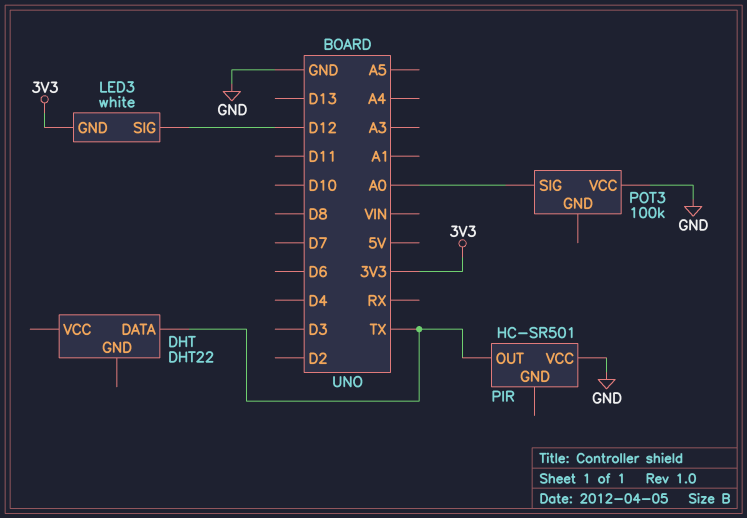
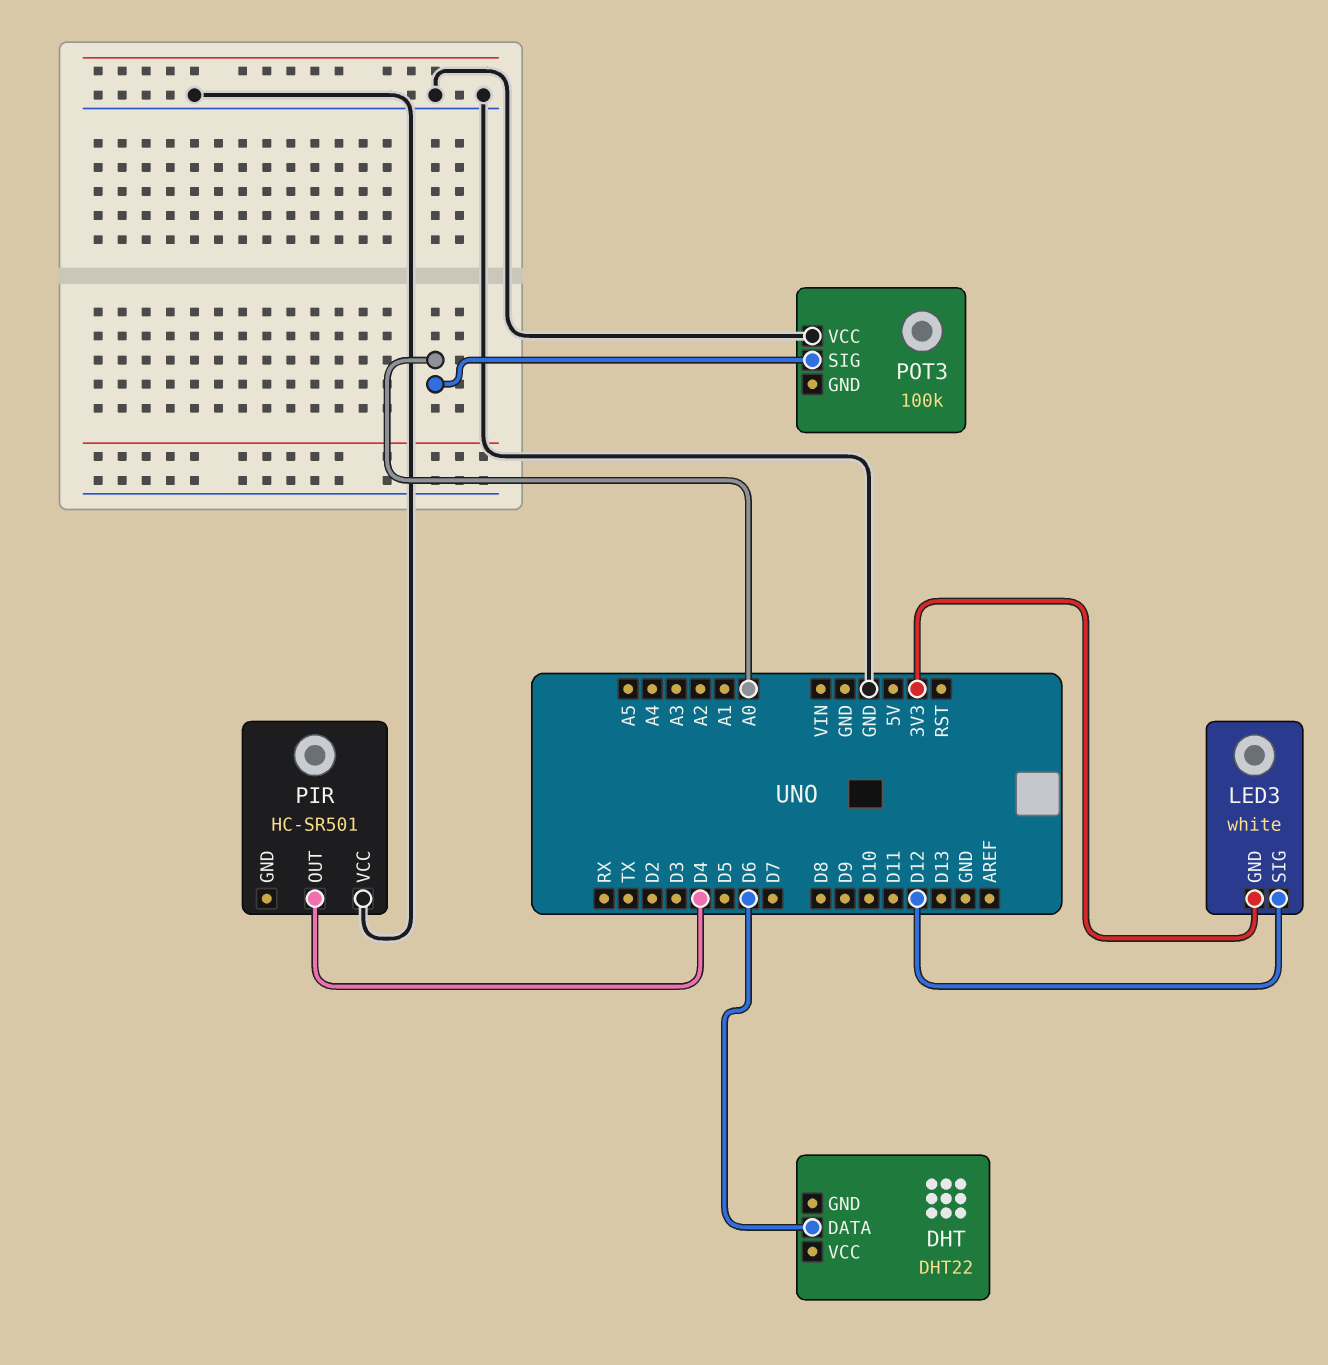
DHT pin DATA: TX -> D6
PIR pin OUT: TX -> D4

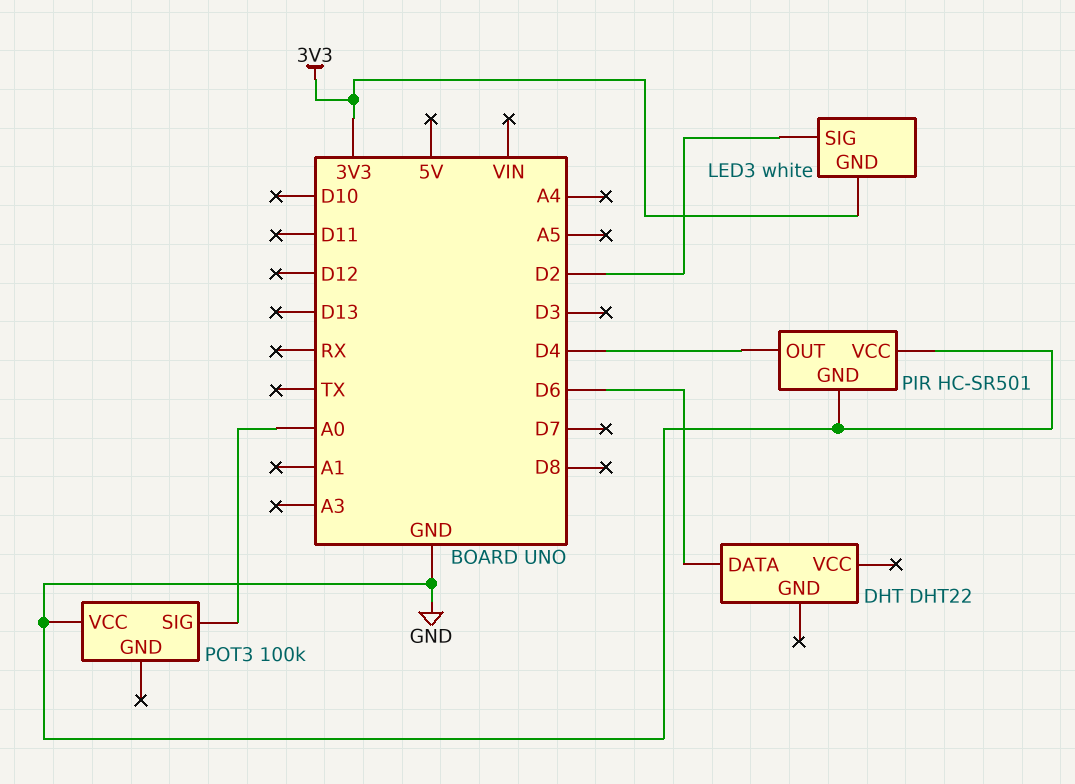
LED3 pin SIG: D12 -> D2
PIR pin GND: none -> GND

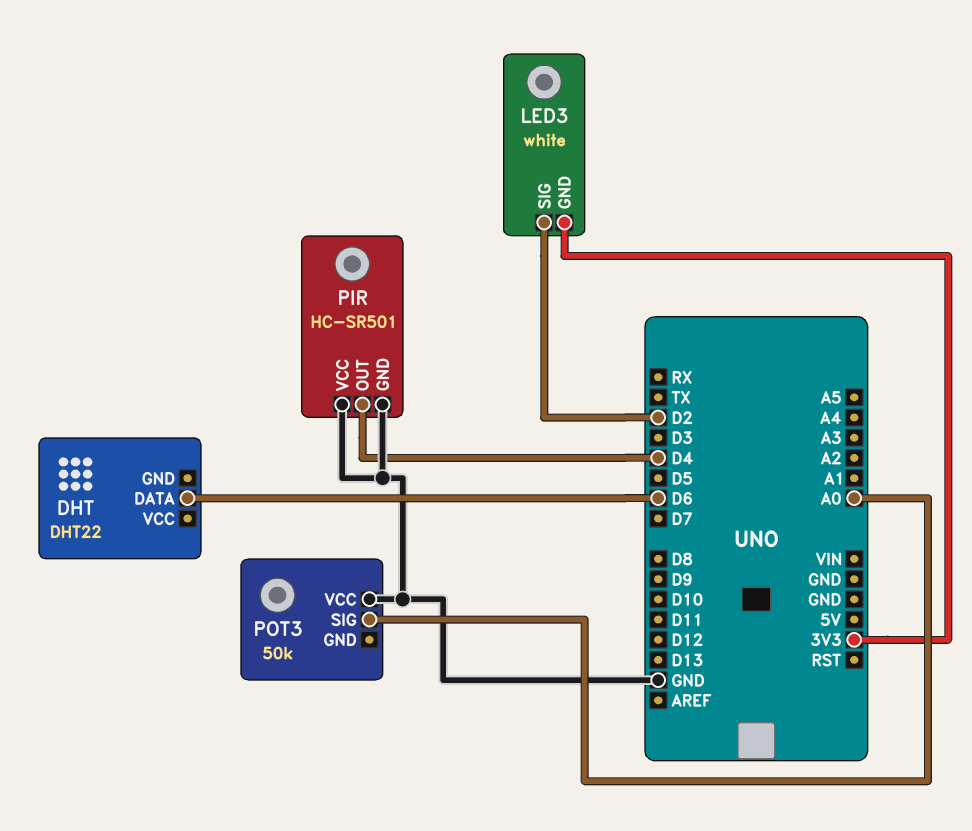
POT3: 100k -> 50k

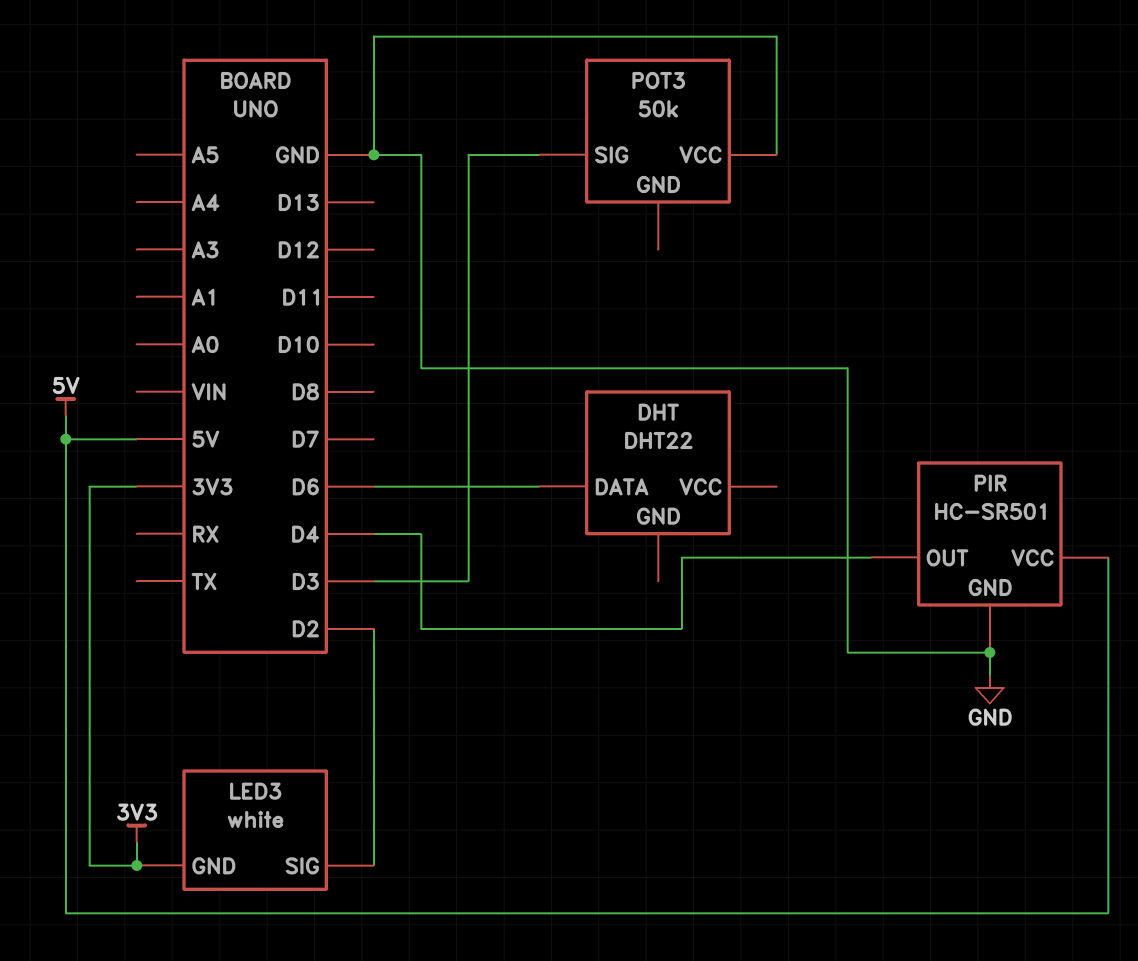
PIR pin VCC: GND -> 5V
POT3 pin SIG: A0 -> D3

